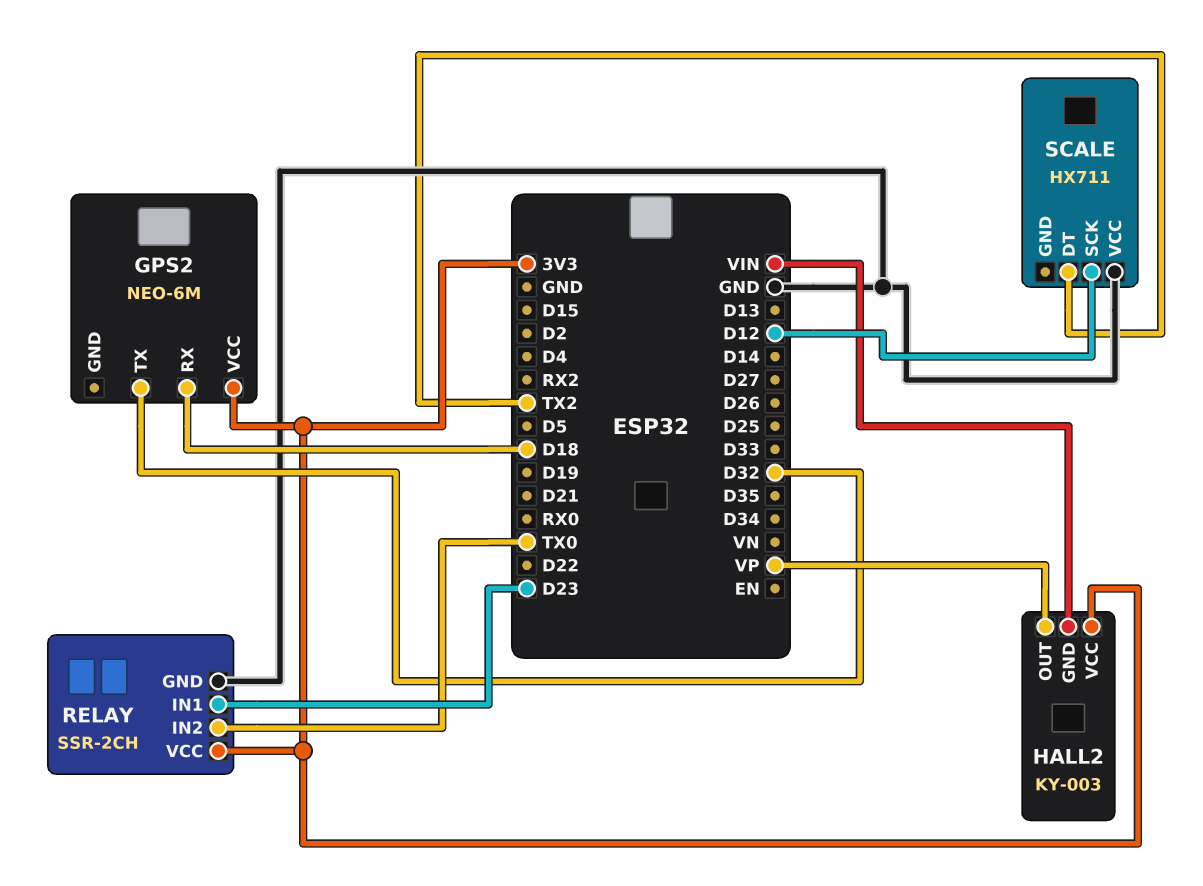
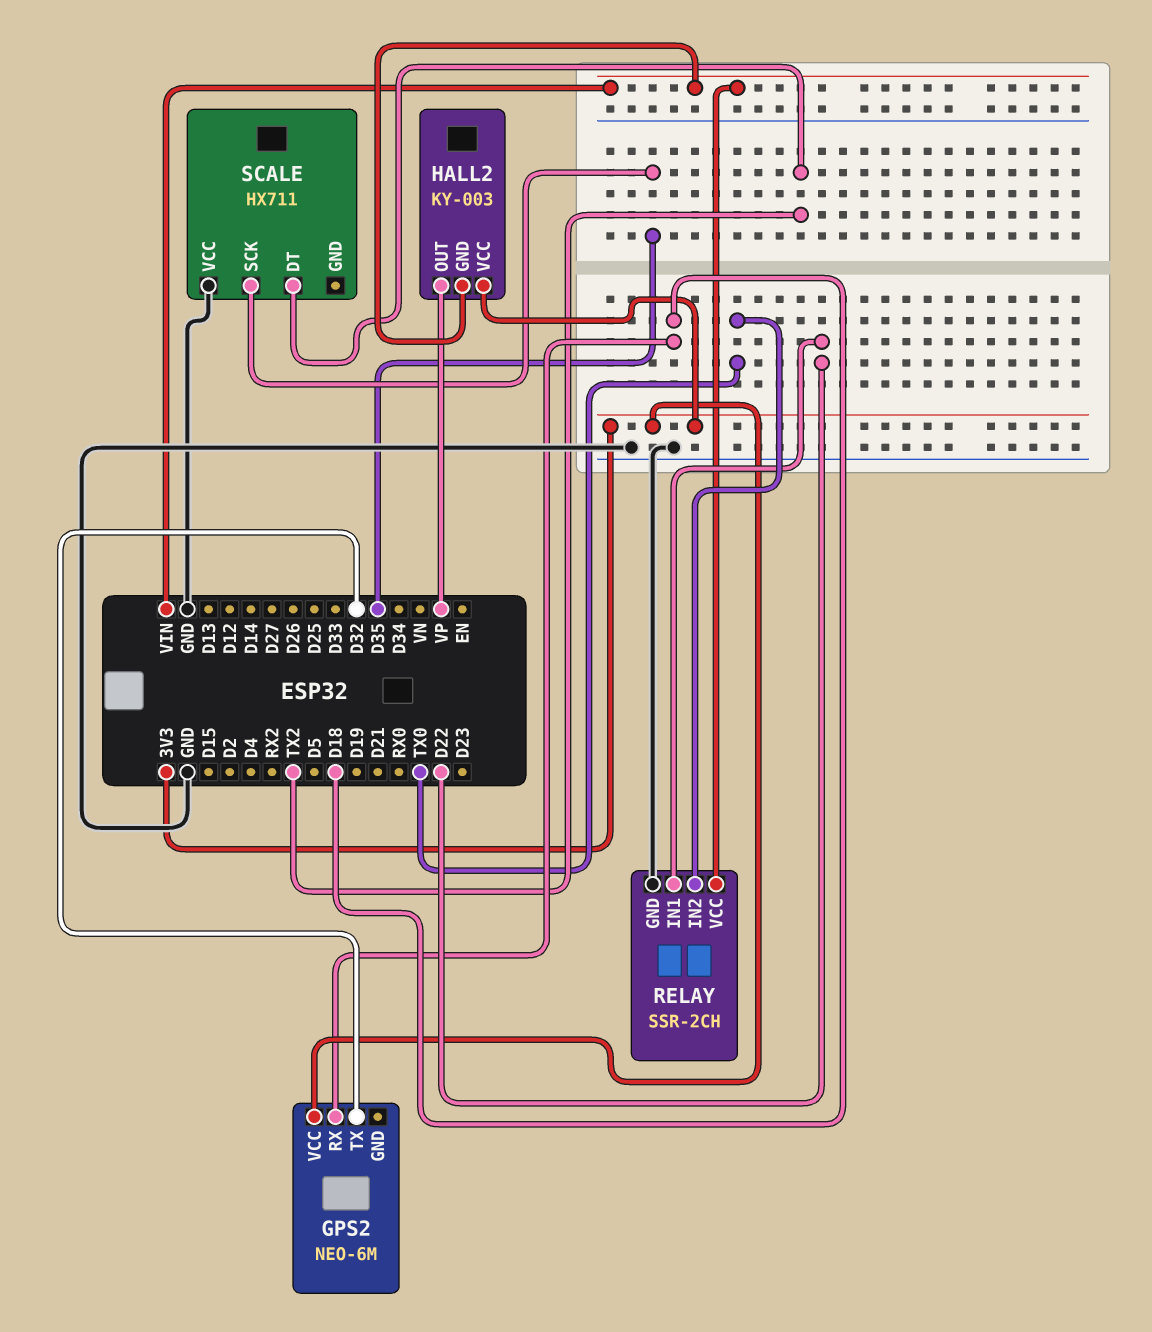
RELAY pin IN1: D23 -> D22
RELAY pin VCC: 3V3 -> VIN
SCALE pin SCK: D12 -> D35

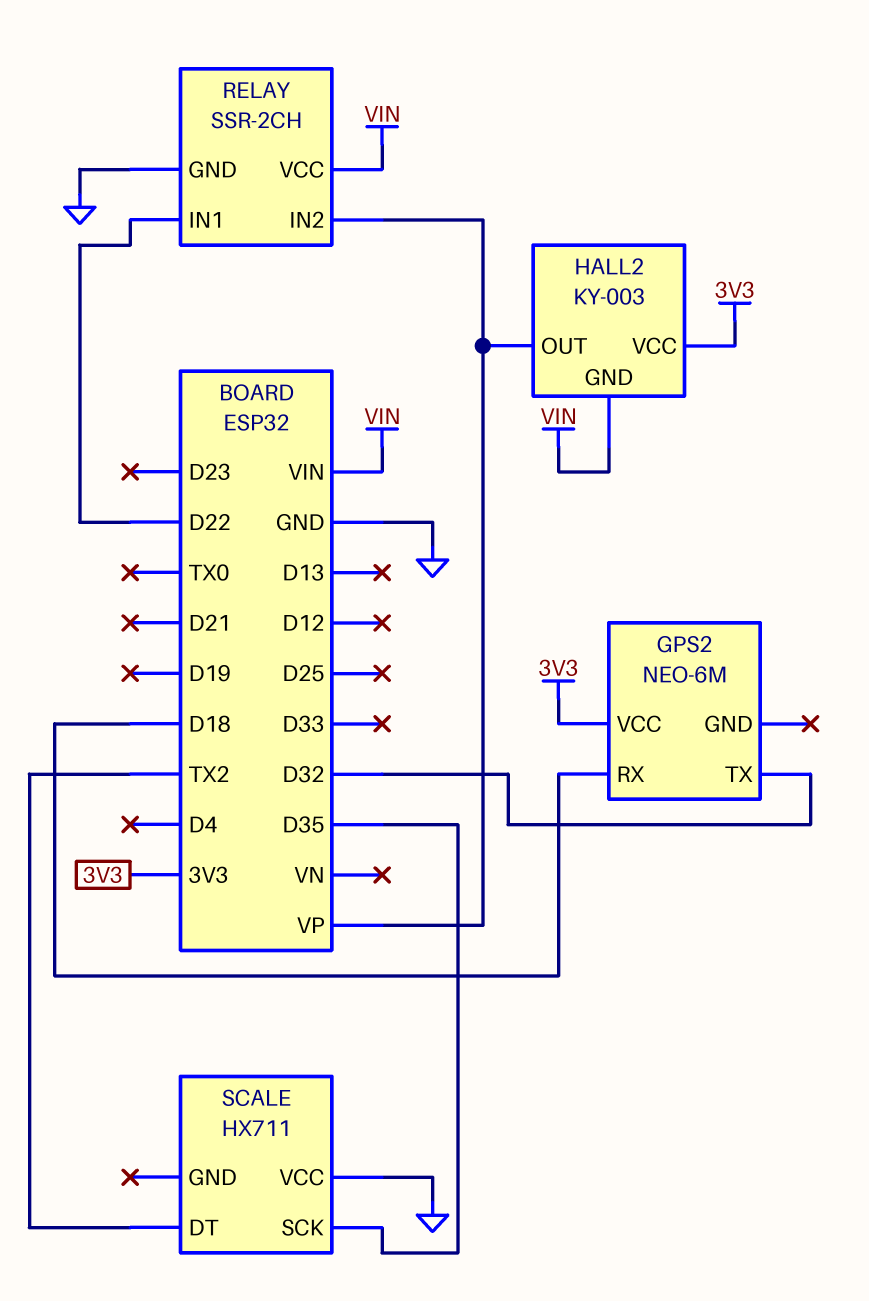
RELAY pin IN2: TX0 -> VP

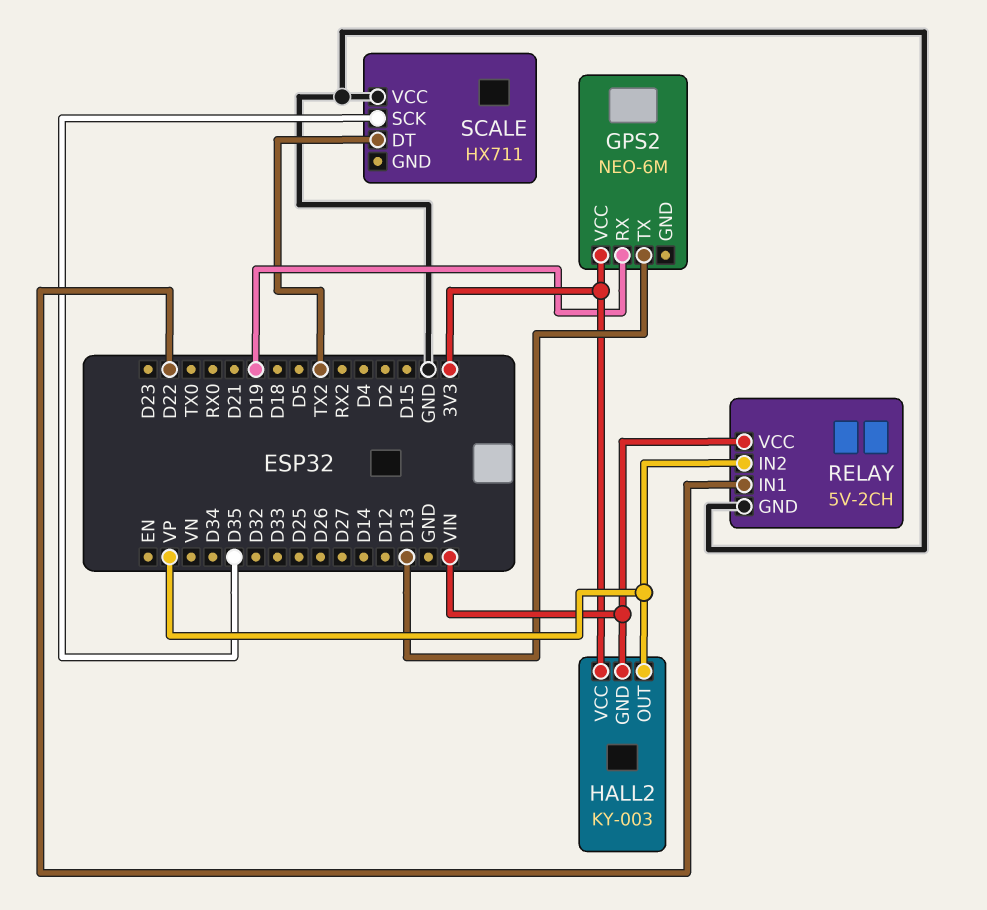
GPS2 pin RX: D18 -> D19
GPS2 pin TX: D32 -> D13
RELAY: SSR-2CH -> 5V-2CH

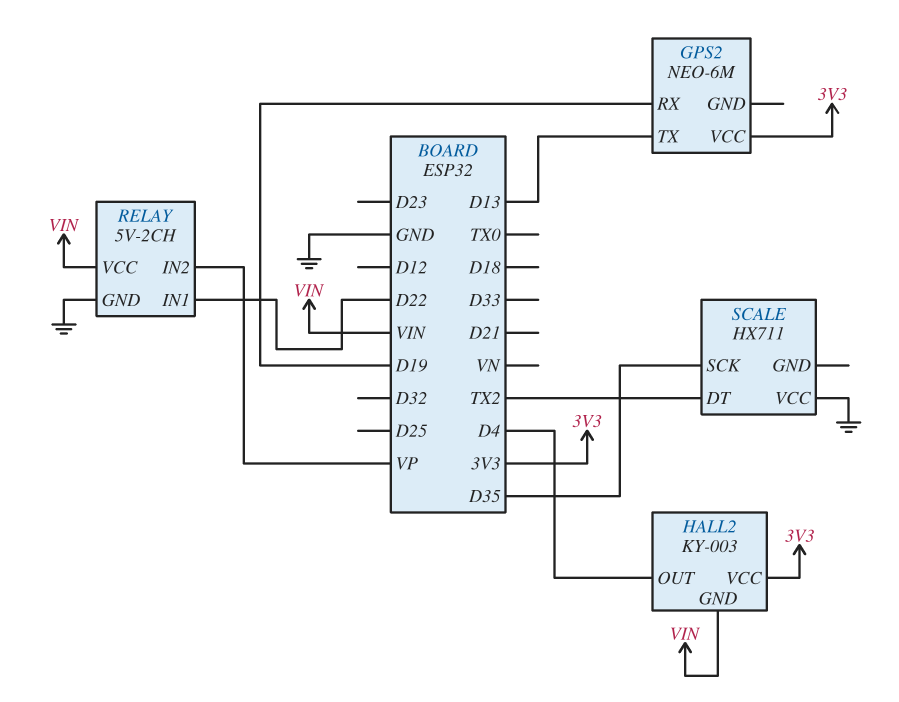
HALL2 pin OUT: VP -> D4

